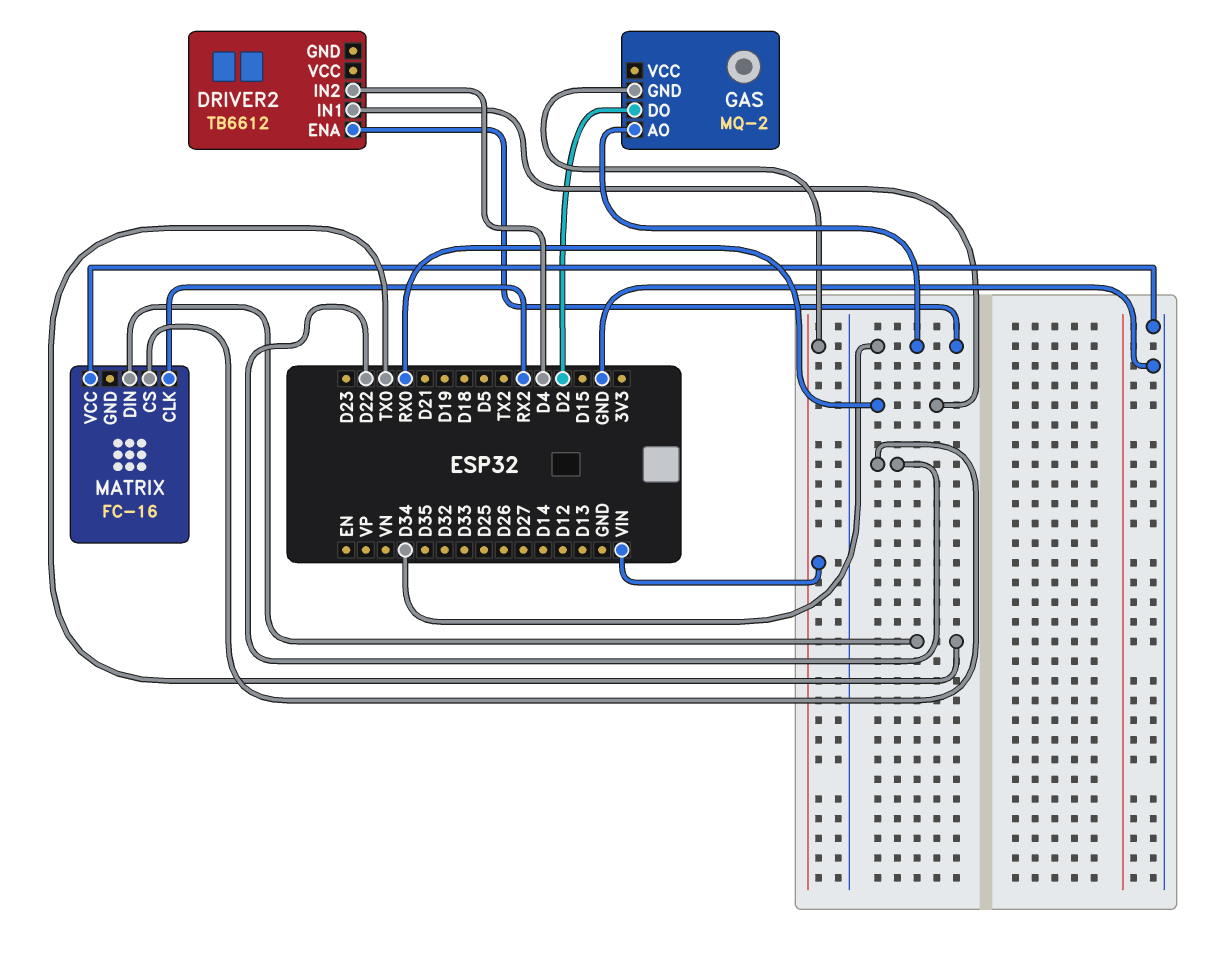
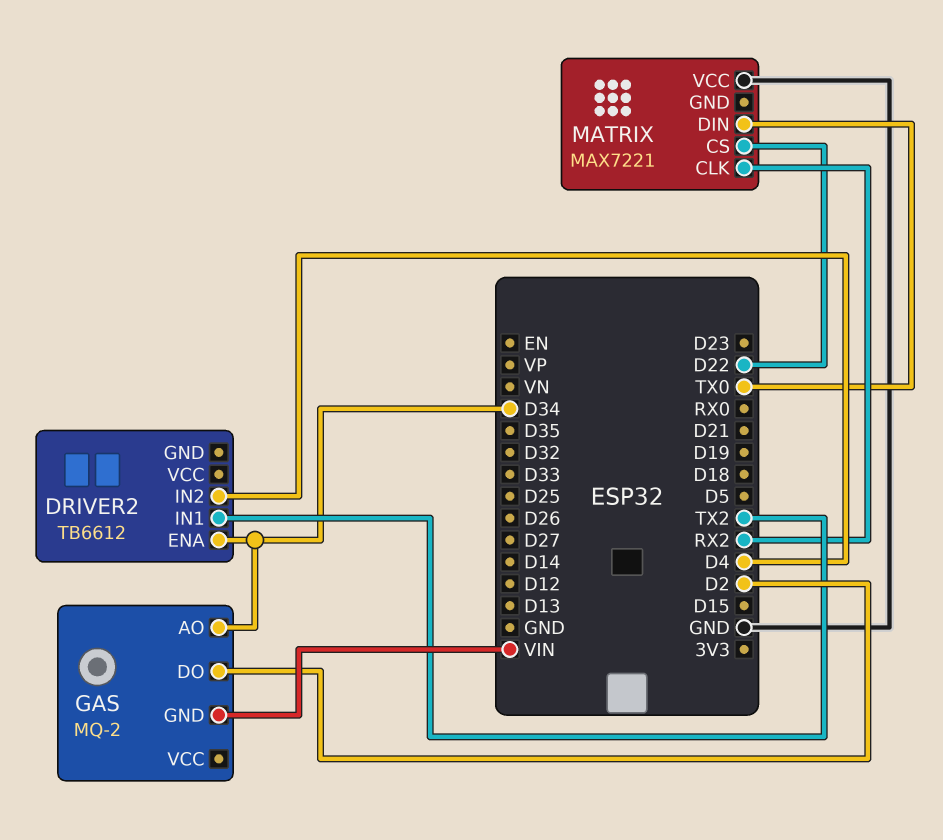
DRIVER2 pin IN1: RX0 -> TX2
MATRIX: FC-16 -> MAX7221

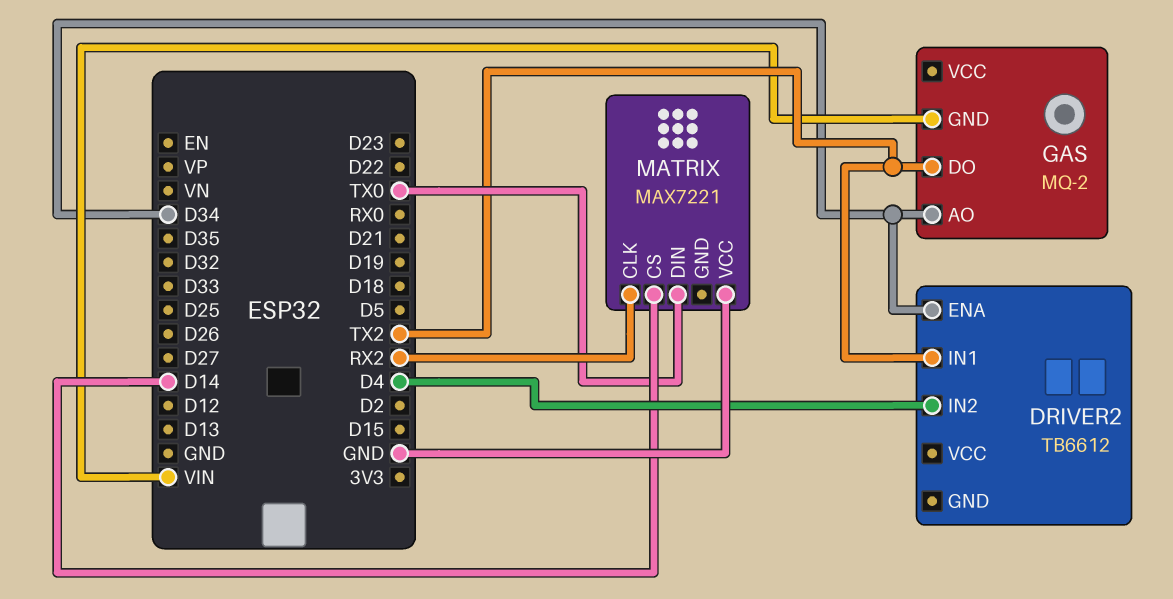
GAS pin DO: D2 -> TX2
MATRIX pin CS: D22 -> D14

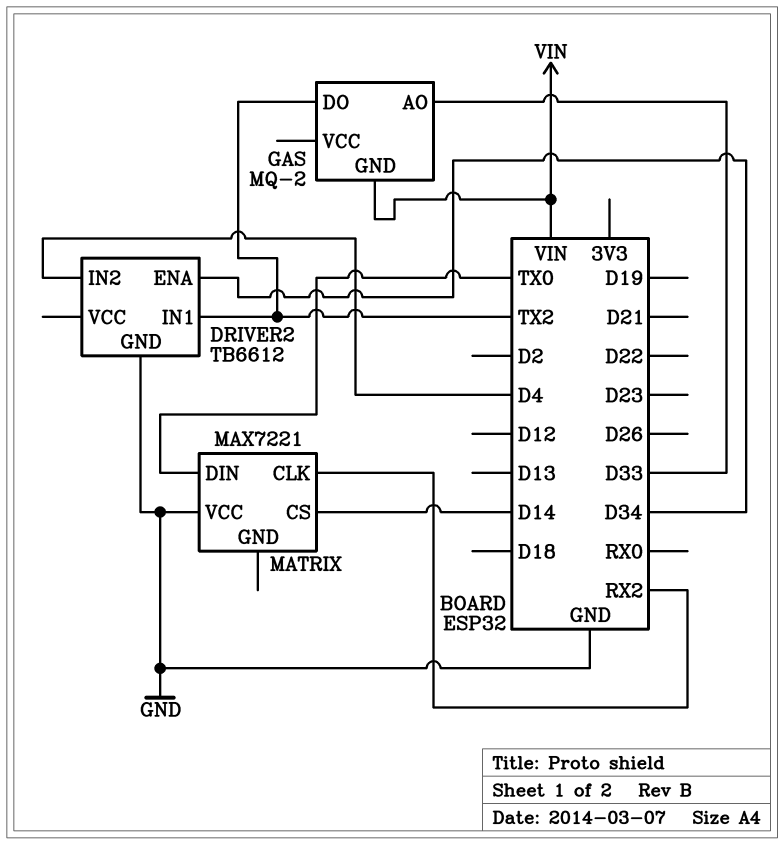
DRIVER2 pin GND: none -> GND
GAS pin AO: D34 -> D33

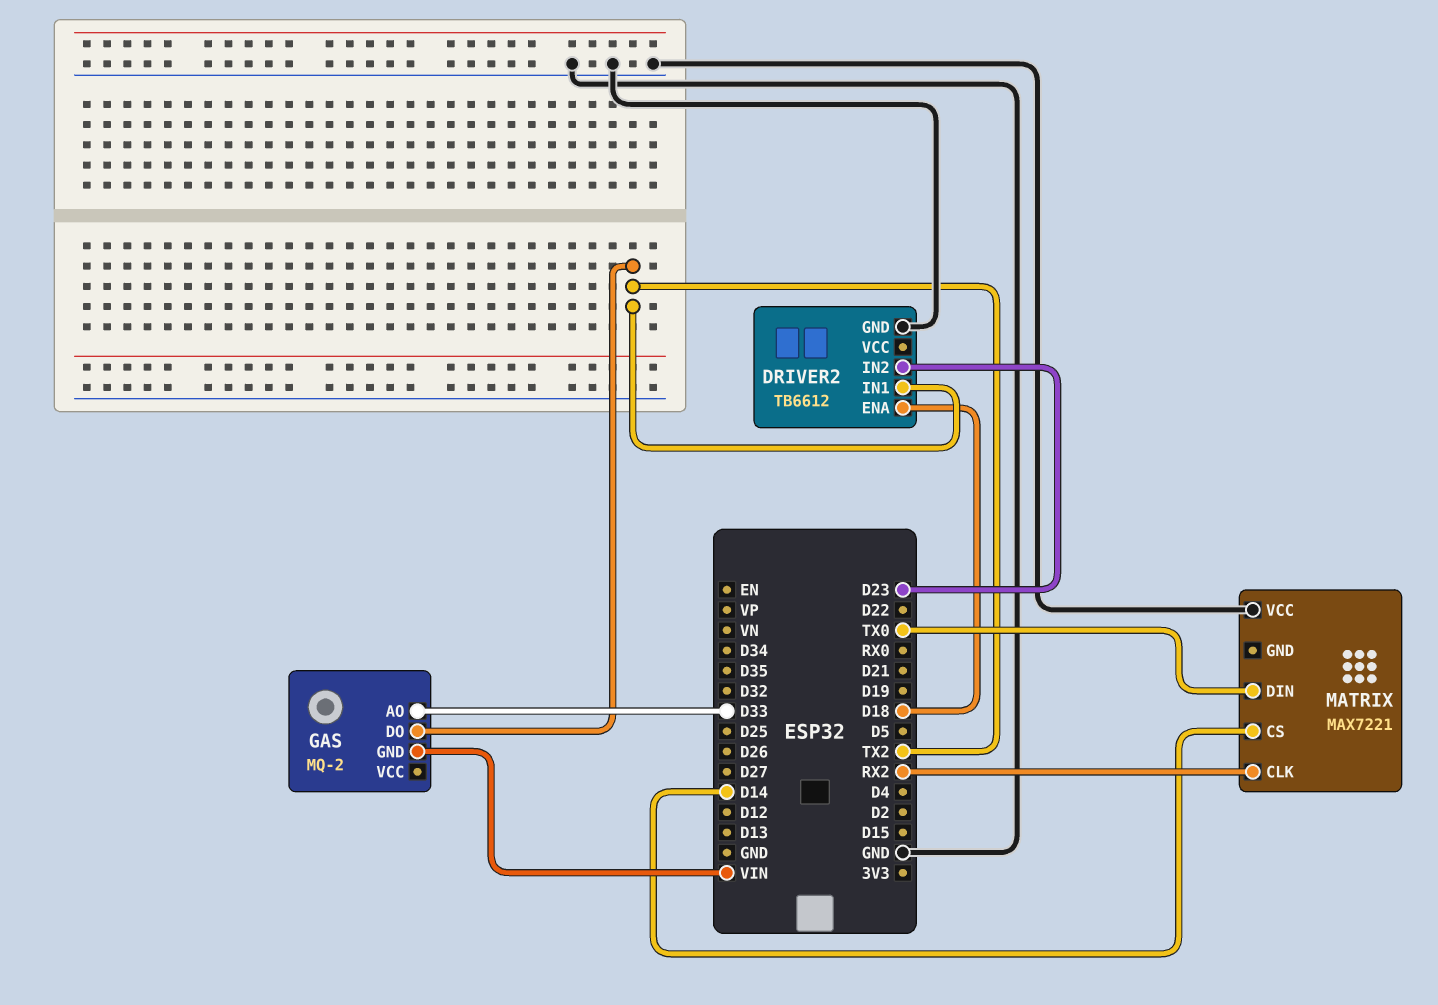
DRIVER2 pin ENA: D34 -> D18
DRIVER2 pin IN2: D4 -> D23

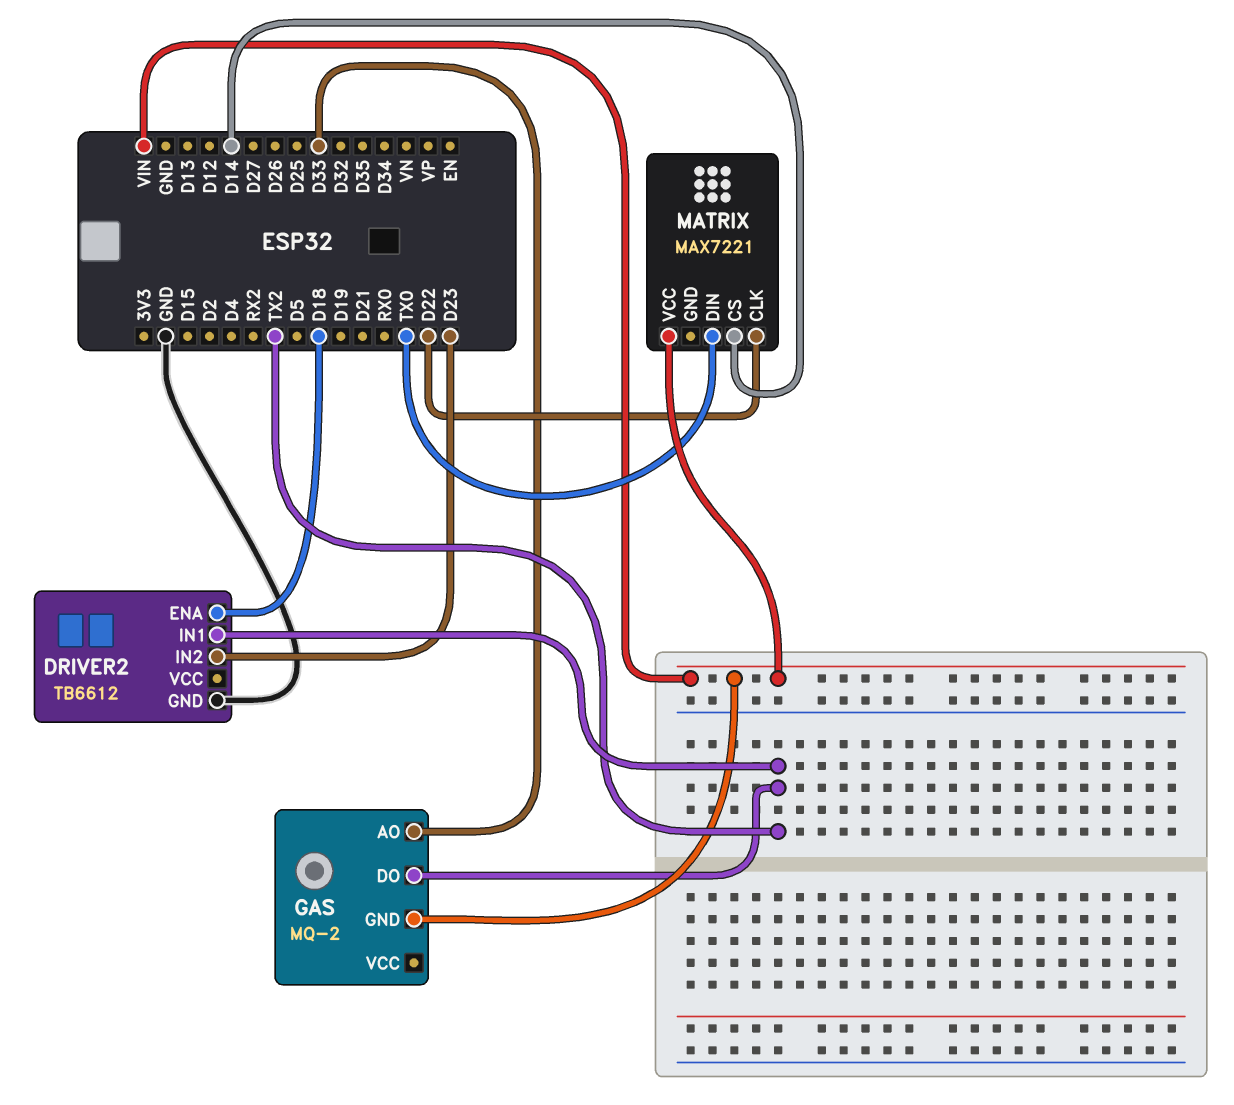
MATRIX pin CLK: RX2 -> D22
MATRIX pin VCC: GND -> VIN

